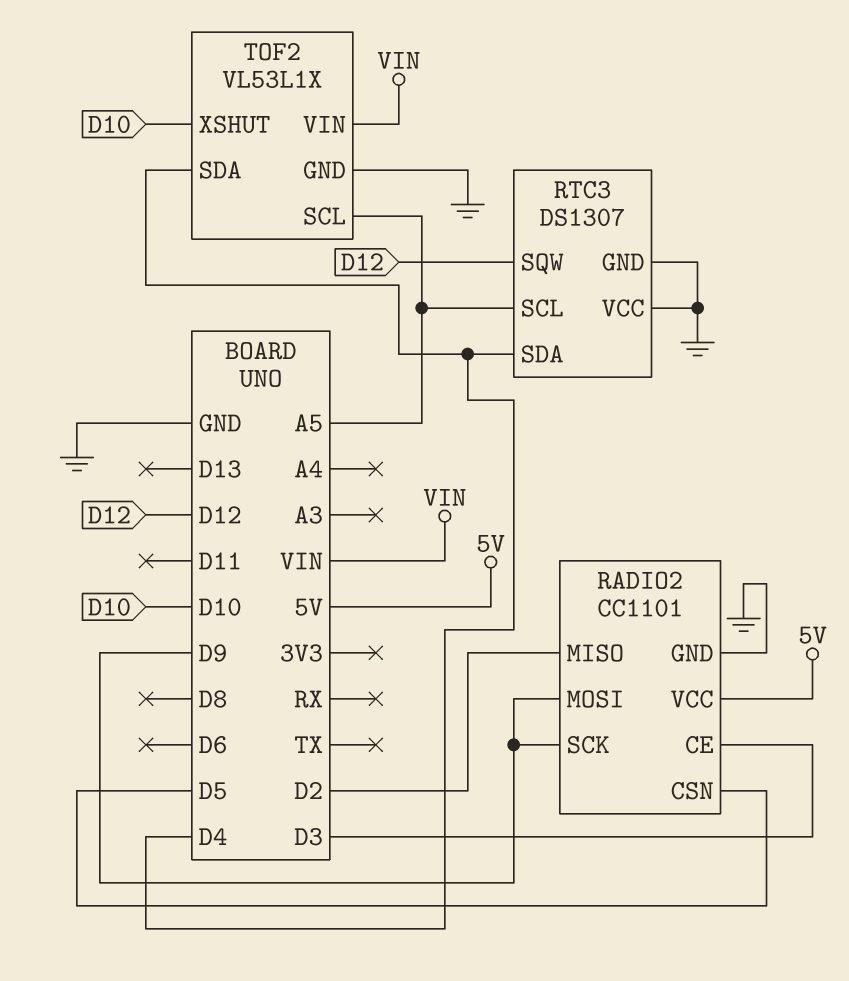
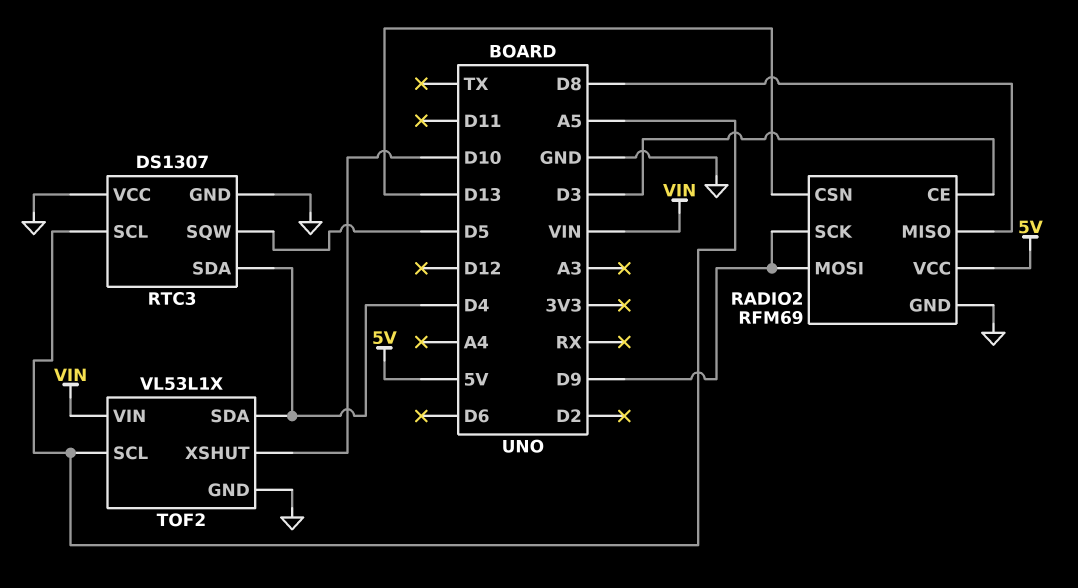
RADIO2: CC1101 -> RFM69
RADIO2 pin CSN: D5 -> D13
RADIO2 pin MISO: D2 -> D8
RTC3 pin SQW: D12 -> D5

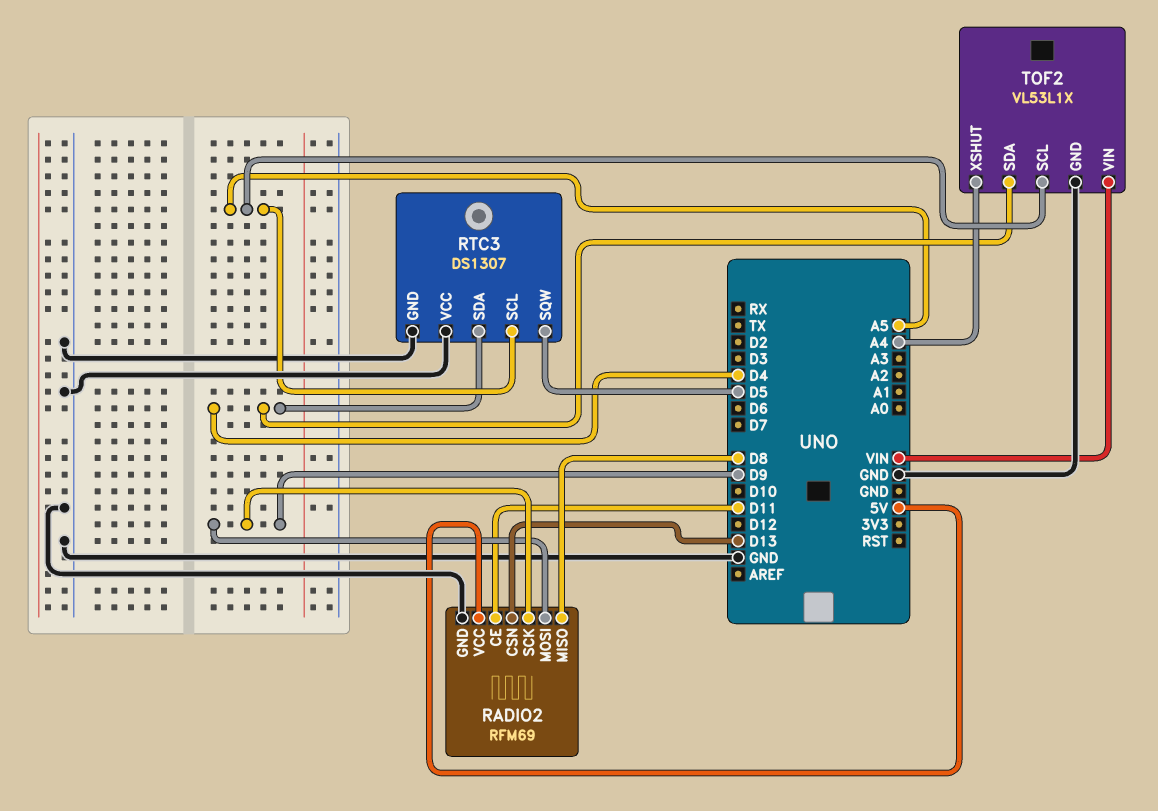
RADIO2 pin CE: D3 -> D11
TOF2 pin XSHUT: D10 -> A4

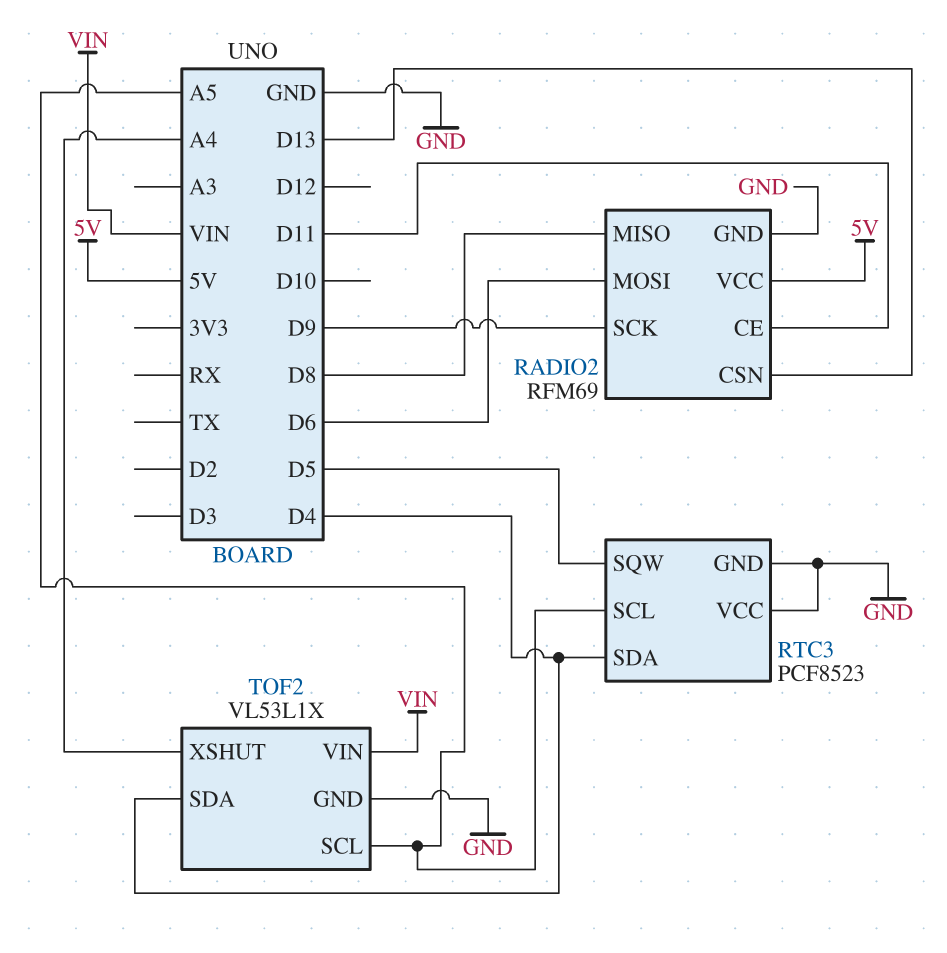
RADIO2 pin MOSI: D9 -> D6
RTC3: DS1307 -> PCF8523

